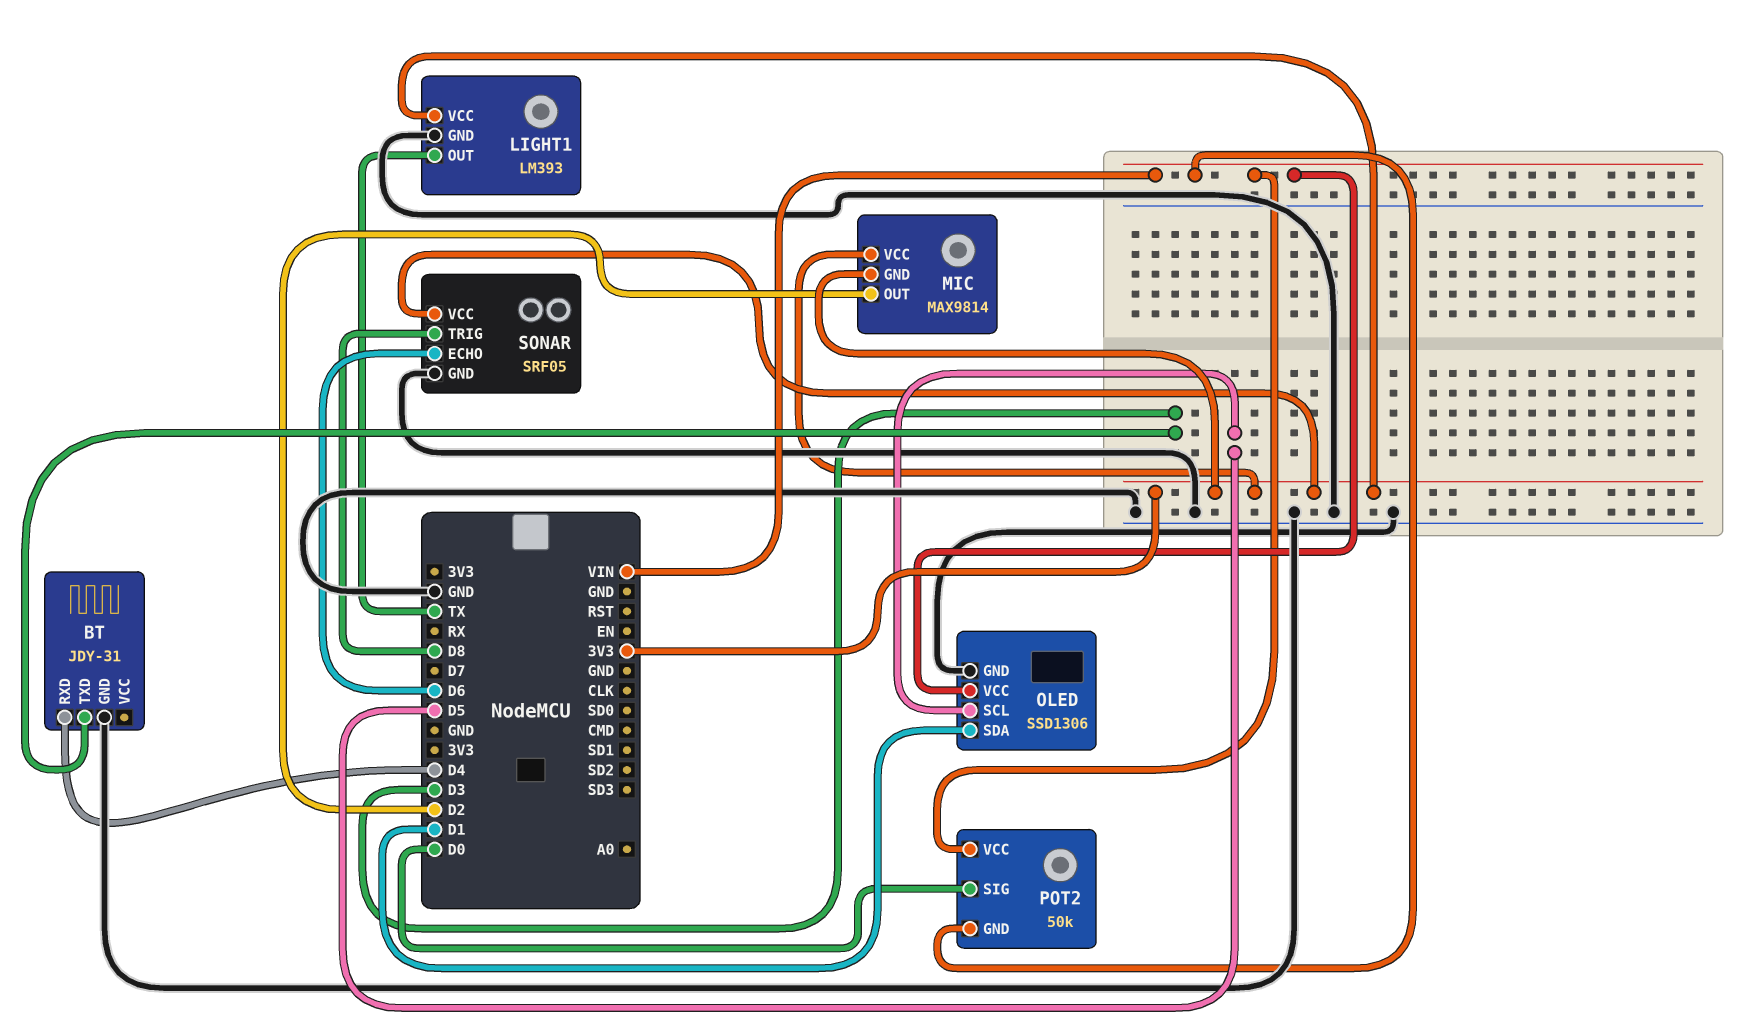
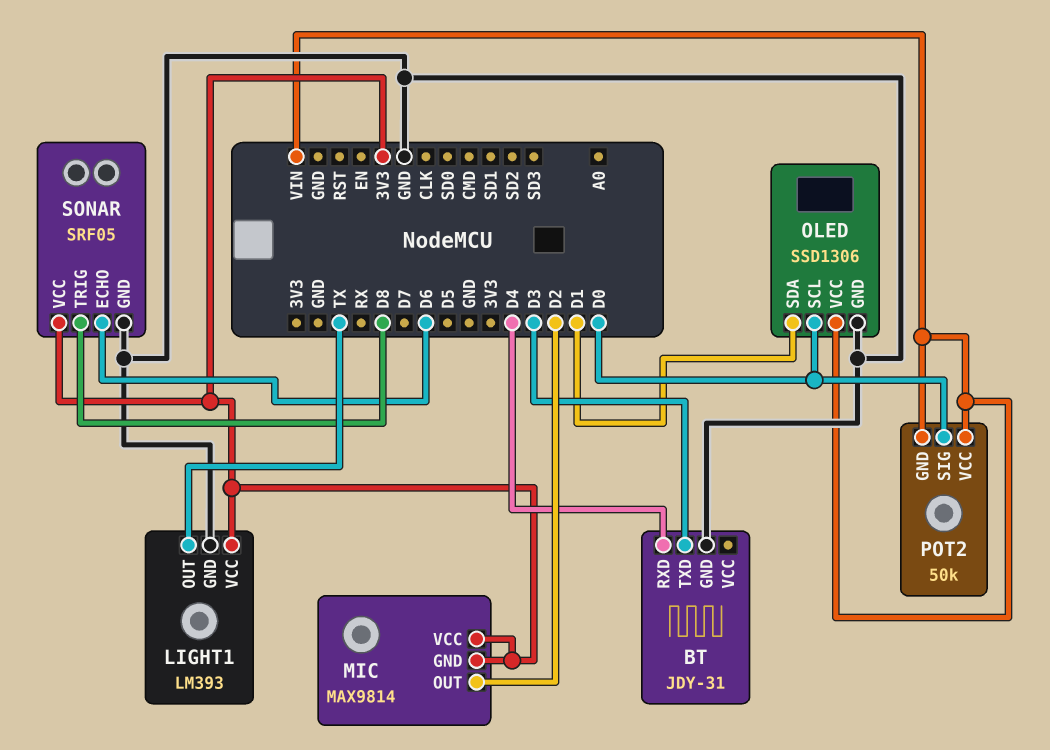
OLED pin SCL: D5 -> D0

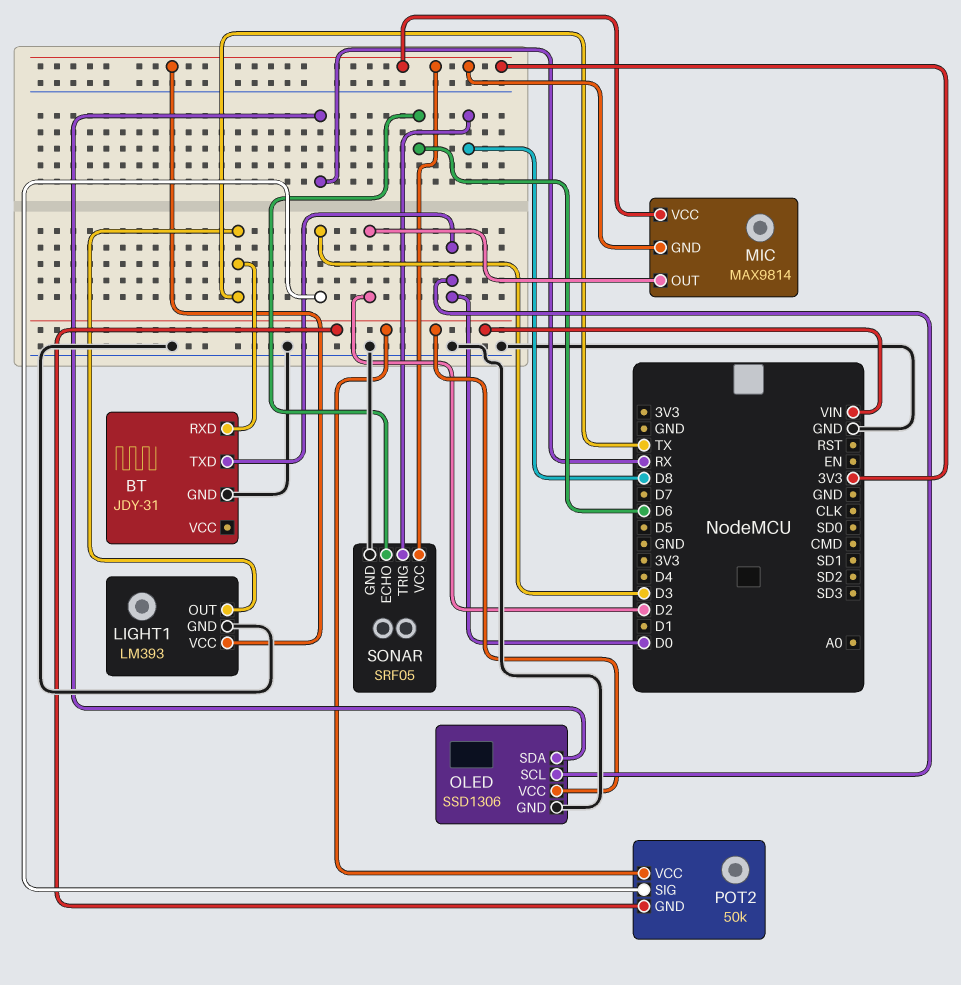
BT pin RXD: D4 -> TX
BT pin TXD: D3 -> D0
OLED pin SDA: D1 -> RX
POT2 pin SIG: D0 -> D3

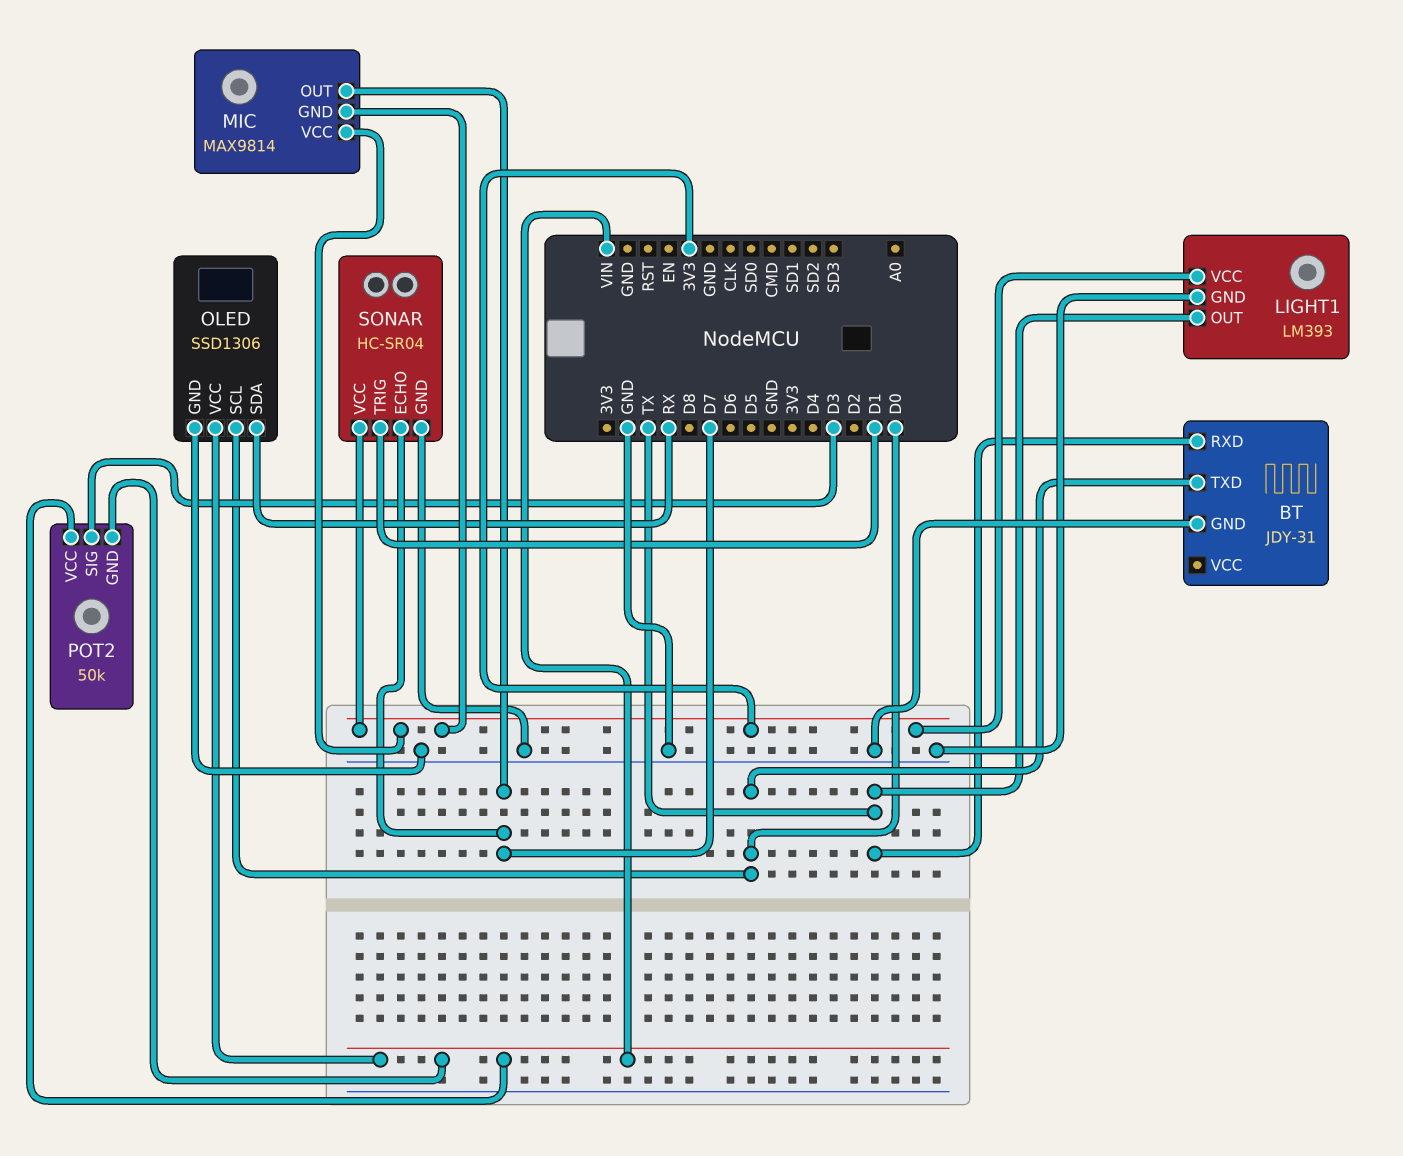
MIC pin OUT: D2 -> D7
SONAR: SRF05 -> HC-SR04
SONAR pin ECHO: D6 -> D7
SONAR pin TRIG: D8 -> D1

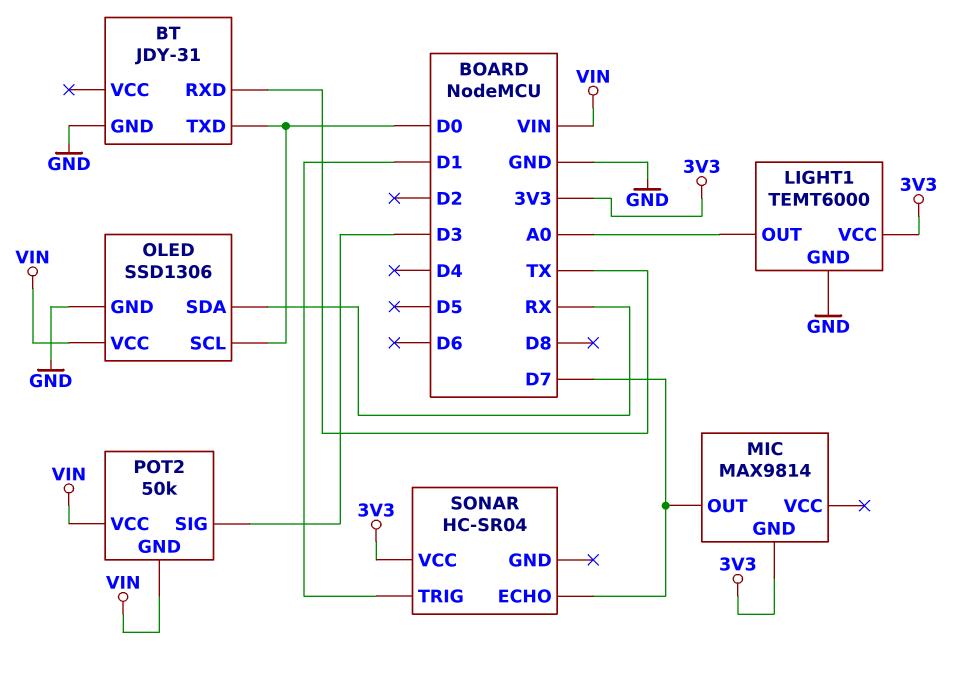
LIGHT1: LM393 -> TEMT6000
LIGHT1 pin OUT: TX -> A0
MIC pin VCC: 3V3 -> none
SONAR pin GND: GND -> none

